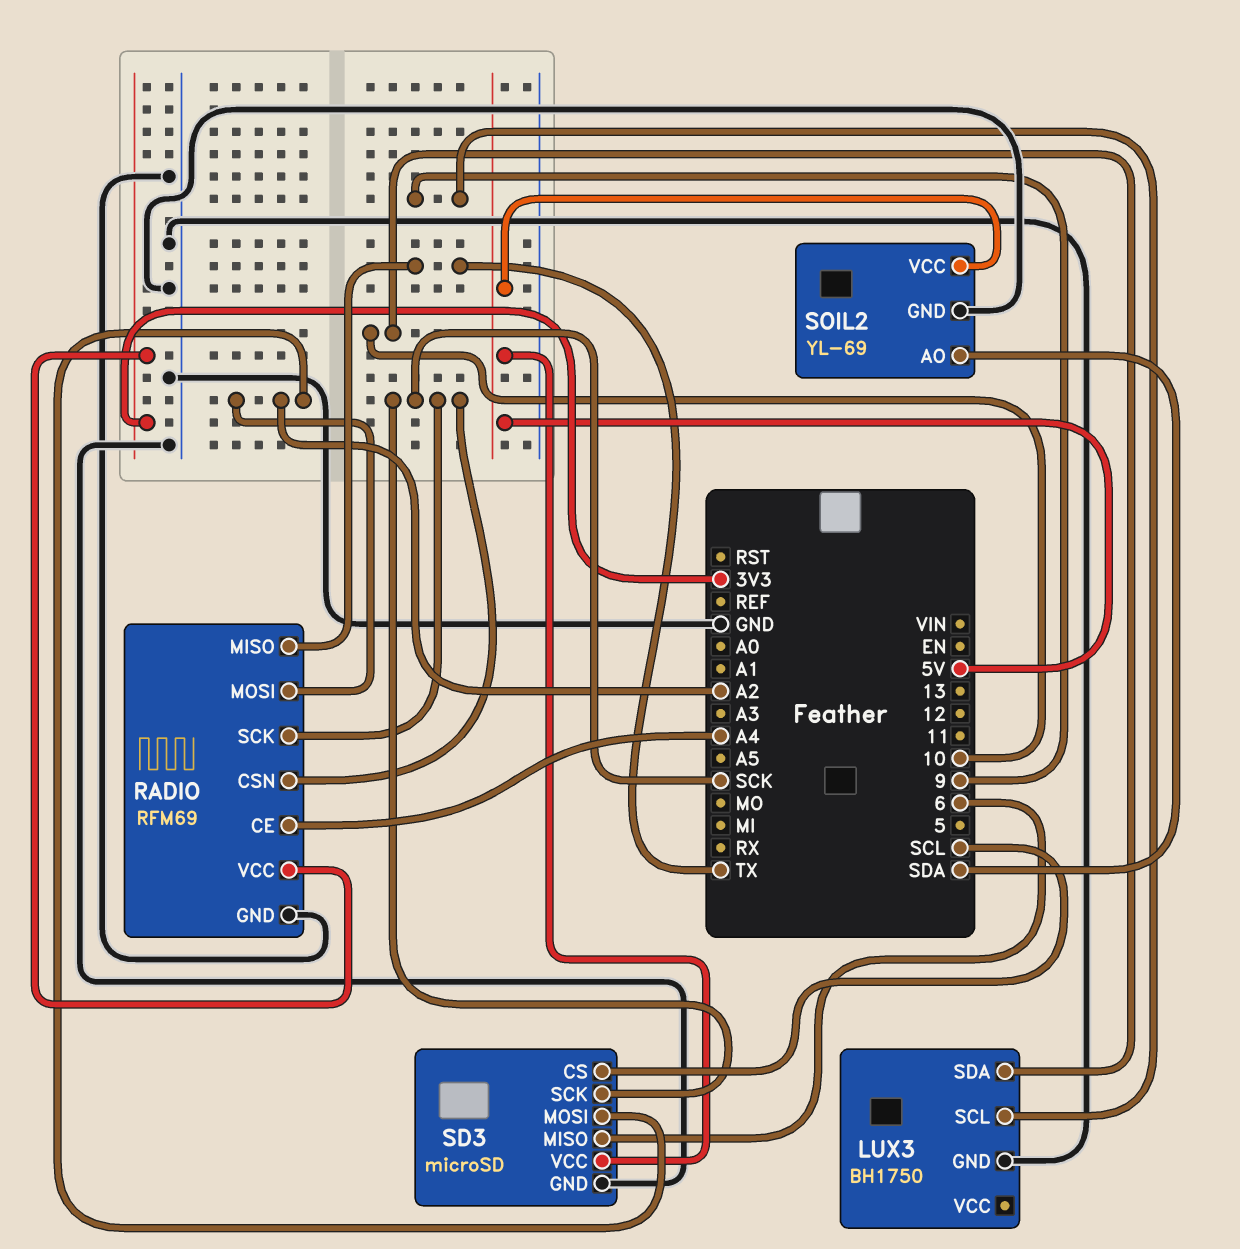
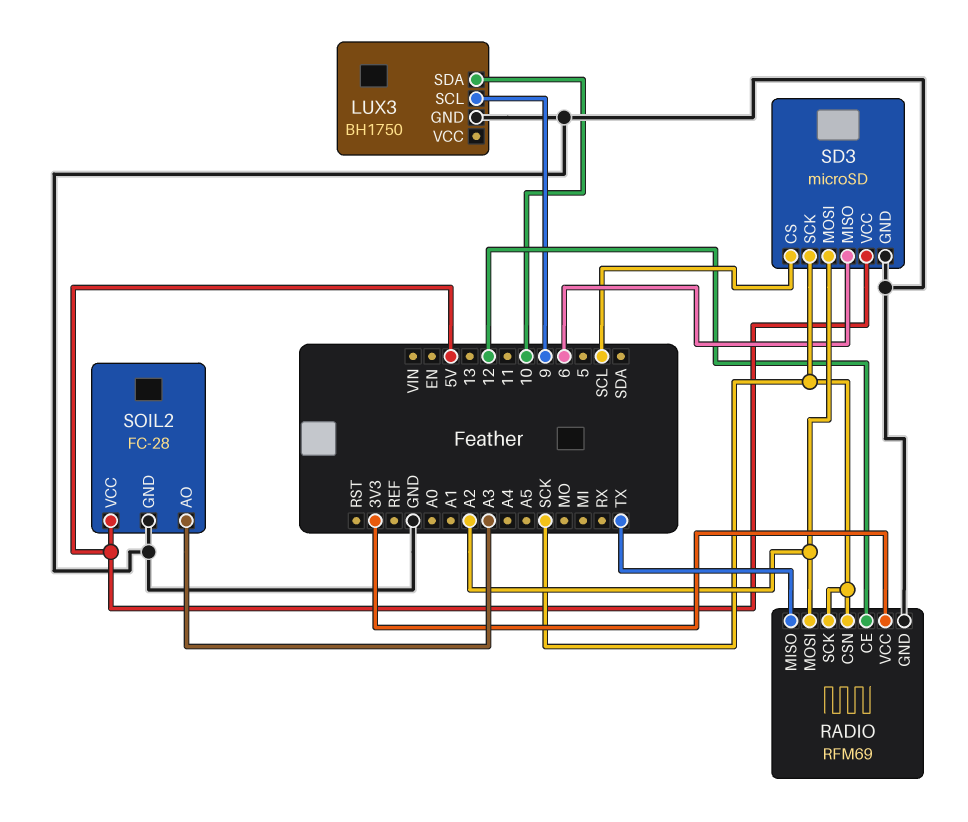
RADIO pin CE: A4 -> 12
SOIL2: YL-69 -> FC-28
SOIL2 pin AO: SDA -> A3

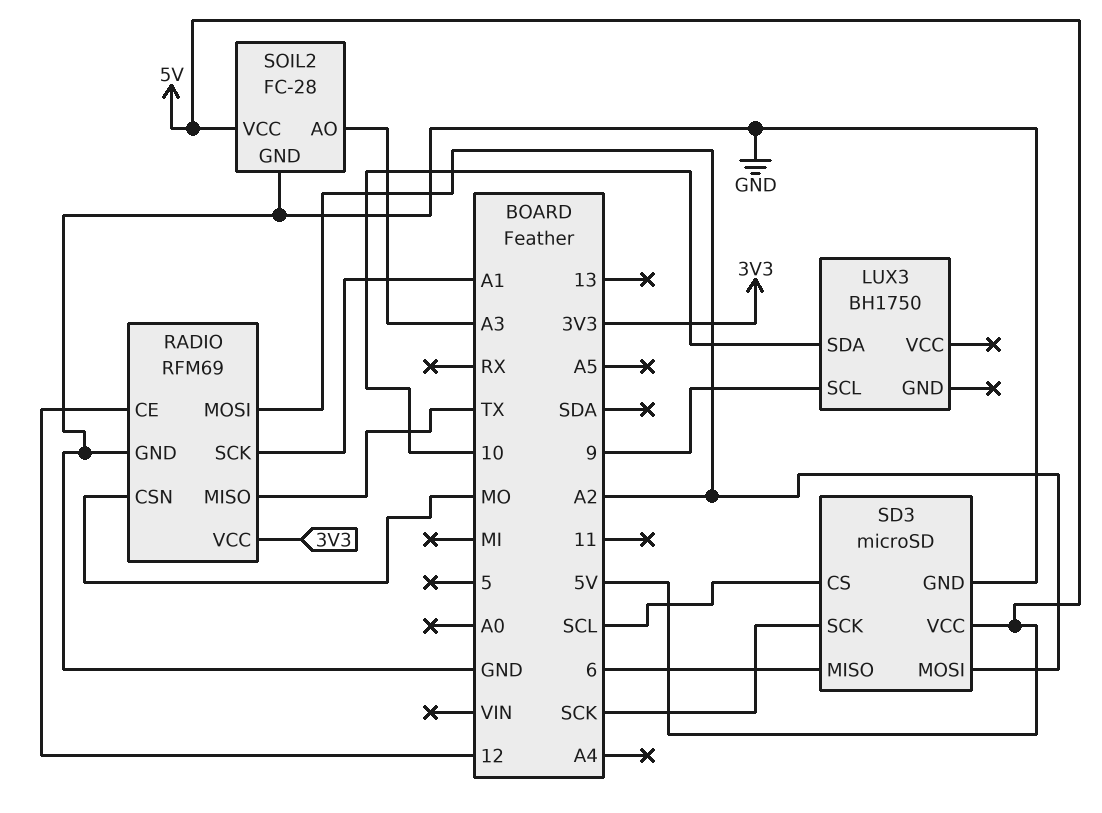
LUX3 pin GND: GND -> none
RADIO pin CSN: SCK -> MO
RADIO pin SCK: SCK -> A1

